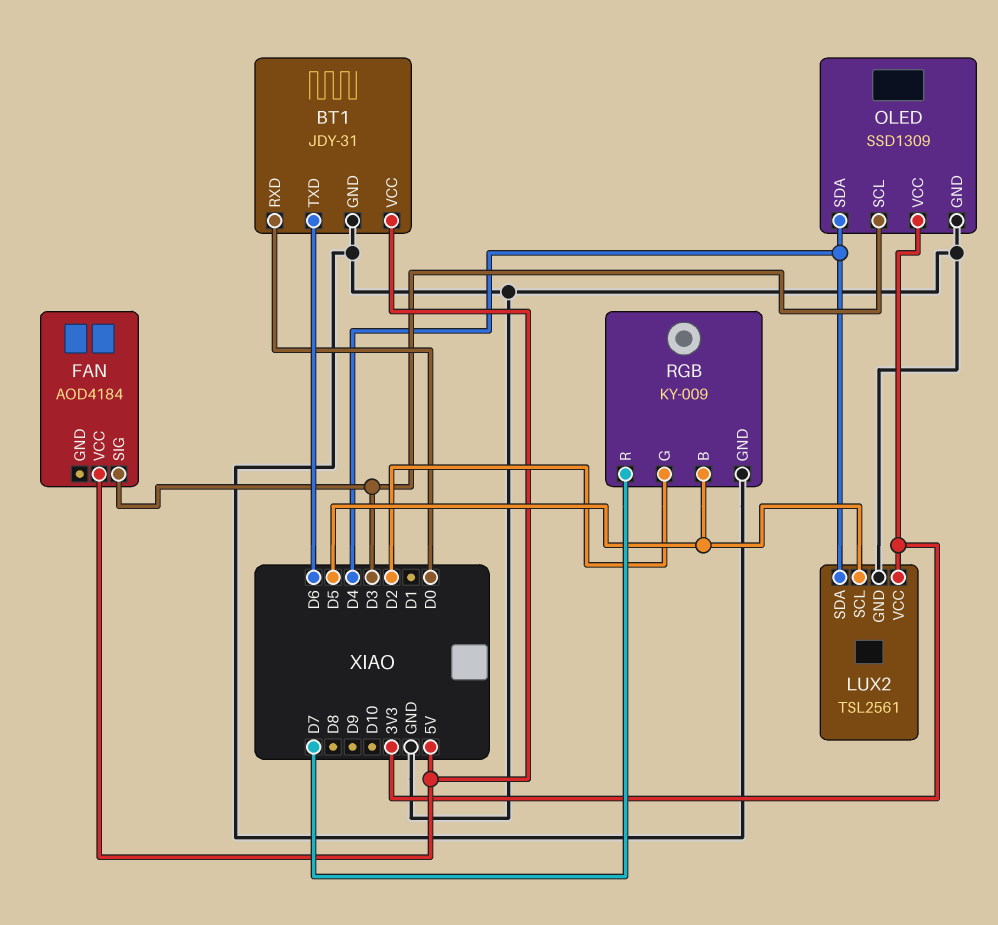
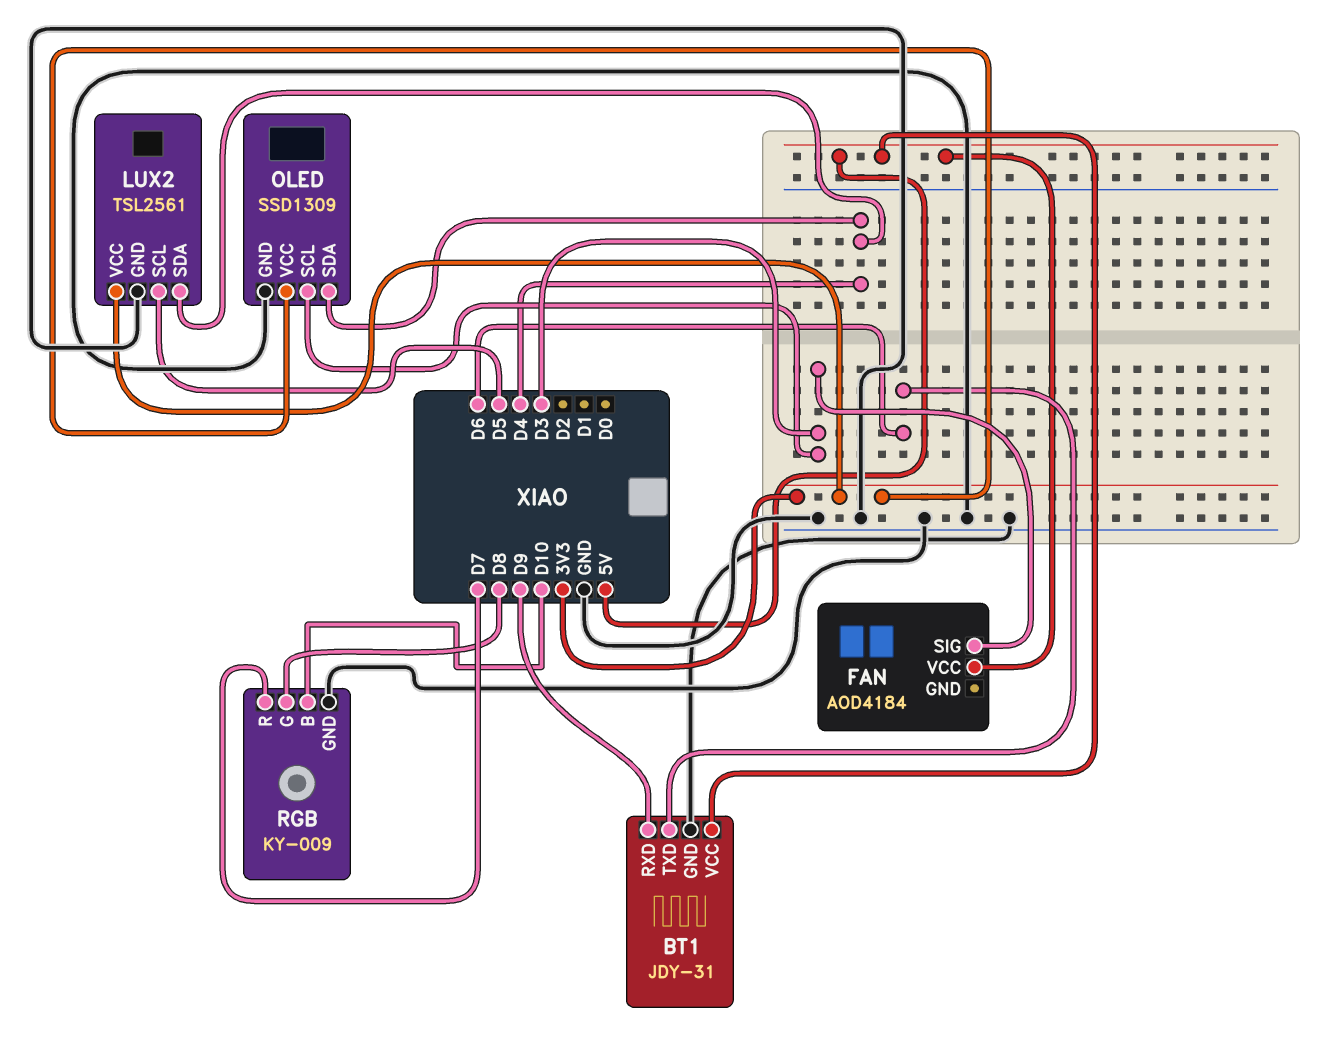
BT1 pin RXD: D0 -> D9
RGB pin B: D5 -> D10
RGB pin G: D2 -> D8

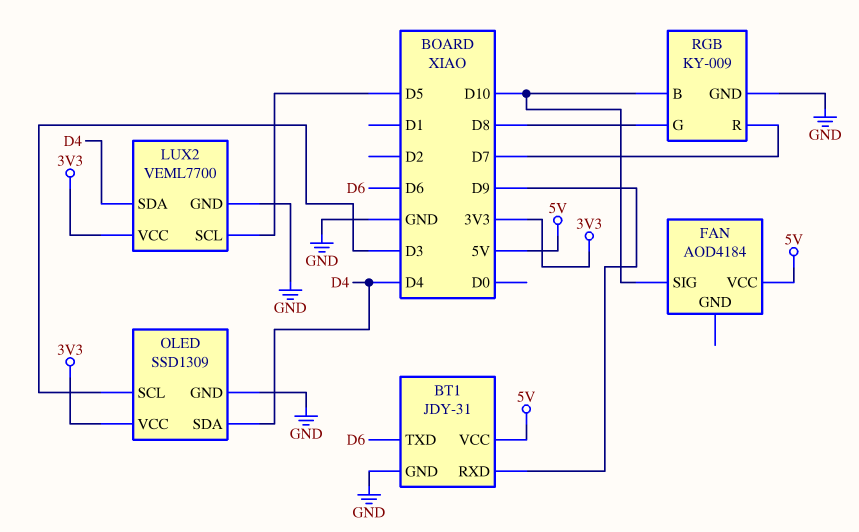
FAN pin SIG: D3 -> D10
LUX2: TSL2561 -> VEML7700

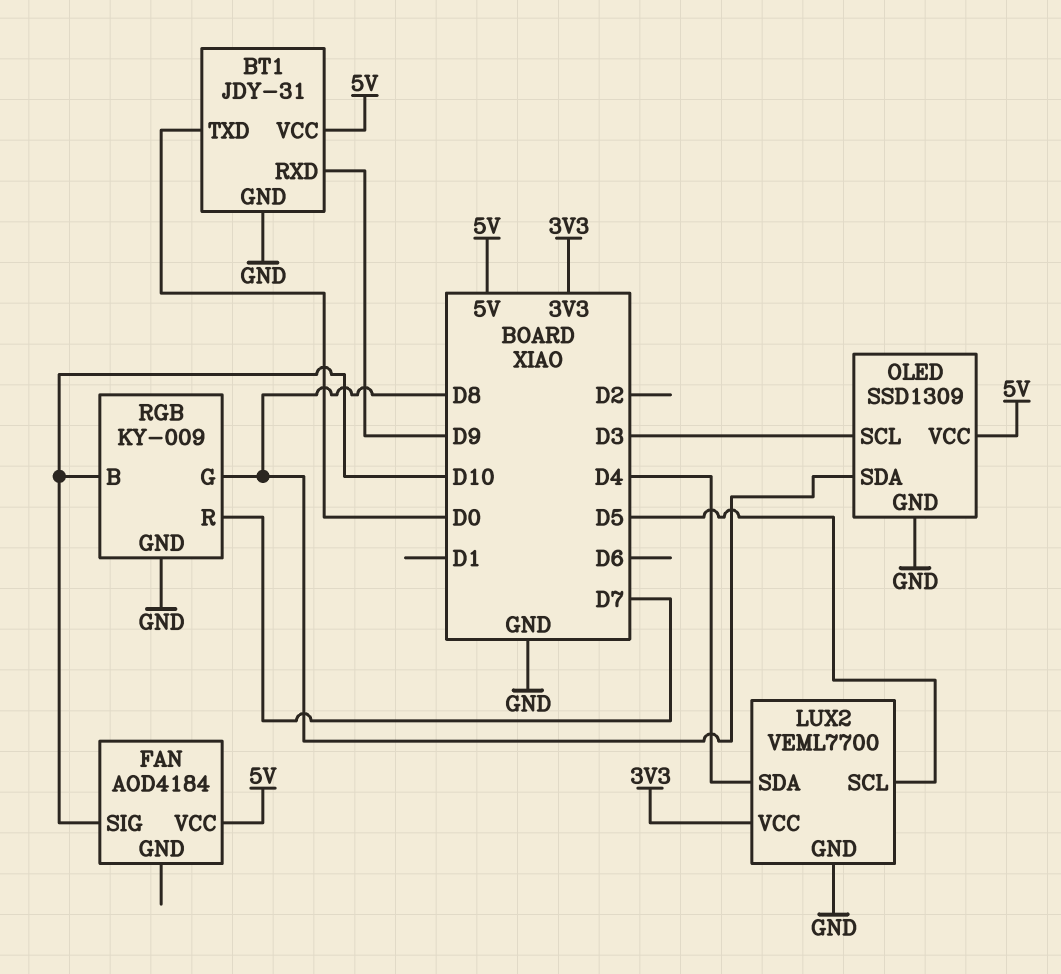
BT1 pin TXD: D6 -> D0
OLED pin SDA: D4 -> D8
OLED pin VCC: 3V3 -> 5V

